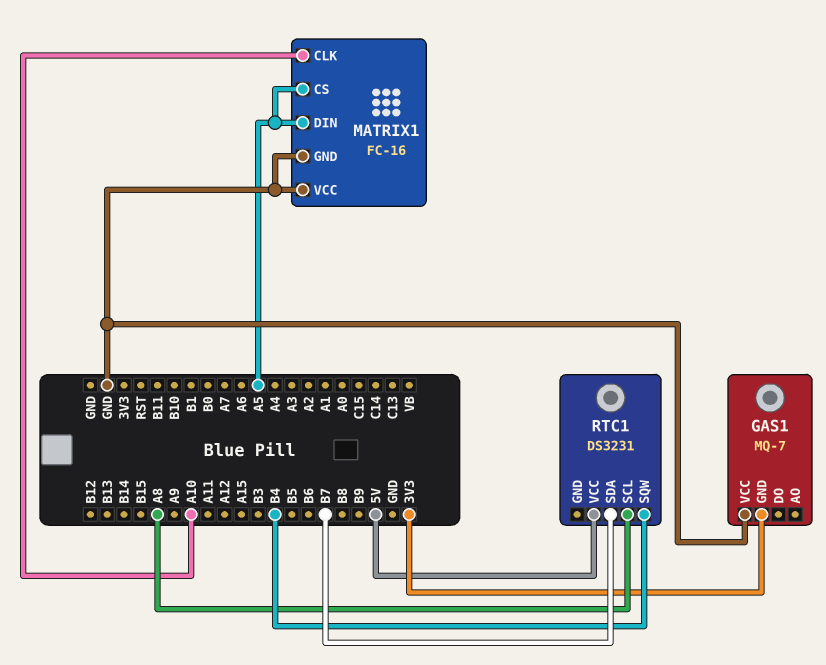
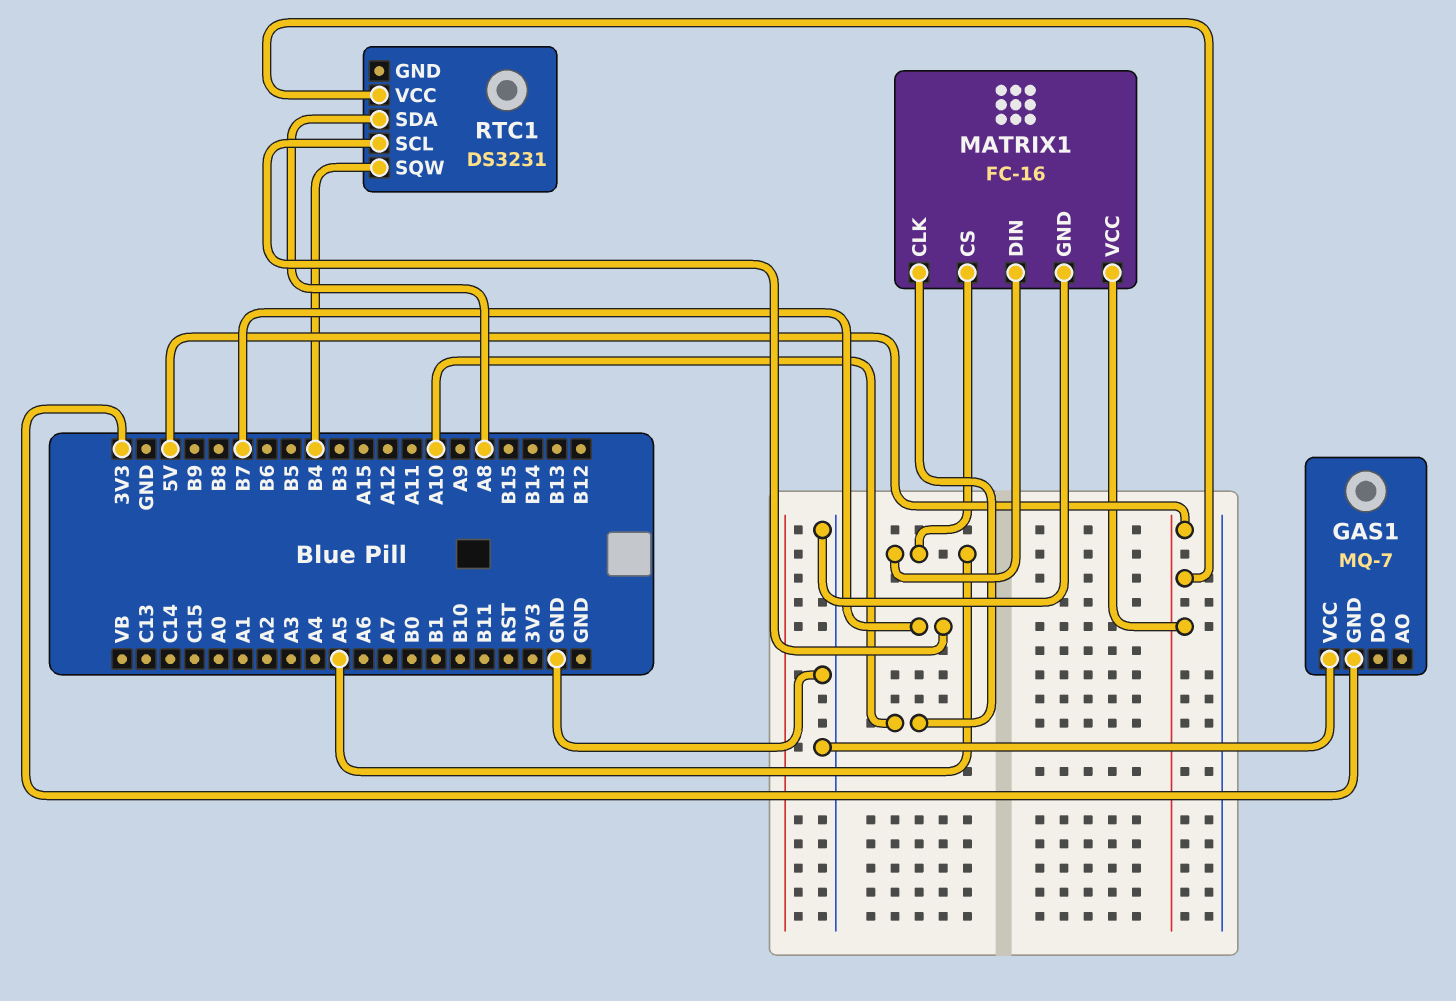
MATRIX1 pin VCC: GND -> 5V
RTC1 pin SCL: A8 -> B7
RTC1 pin SDA: B7 -> A8

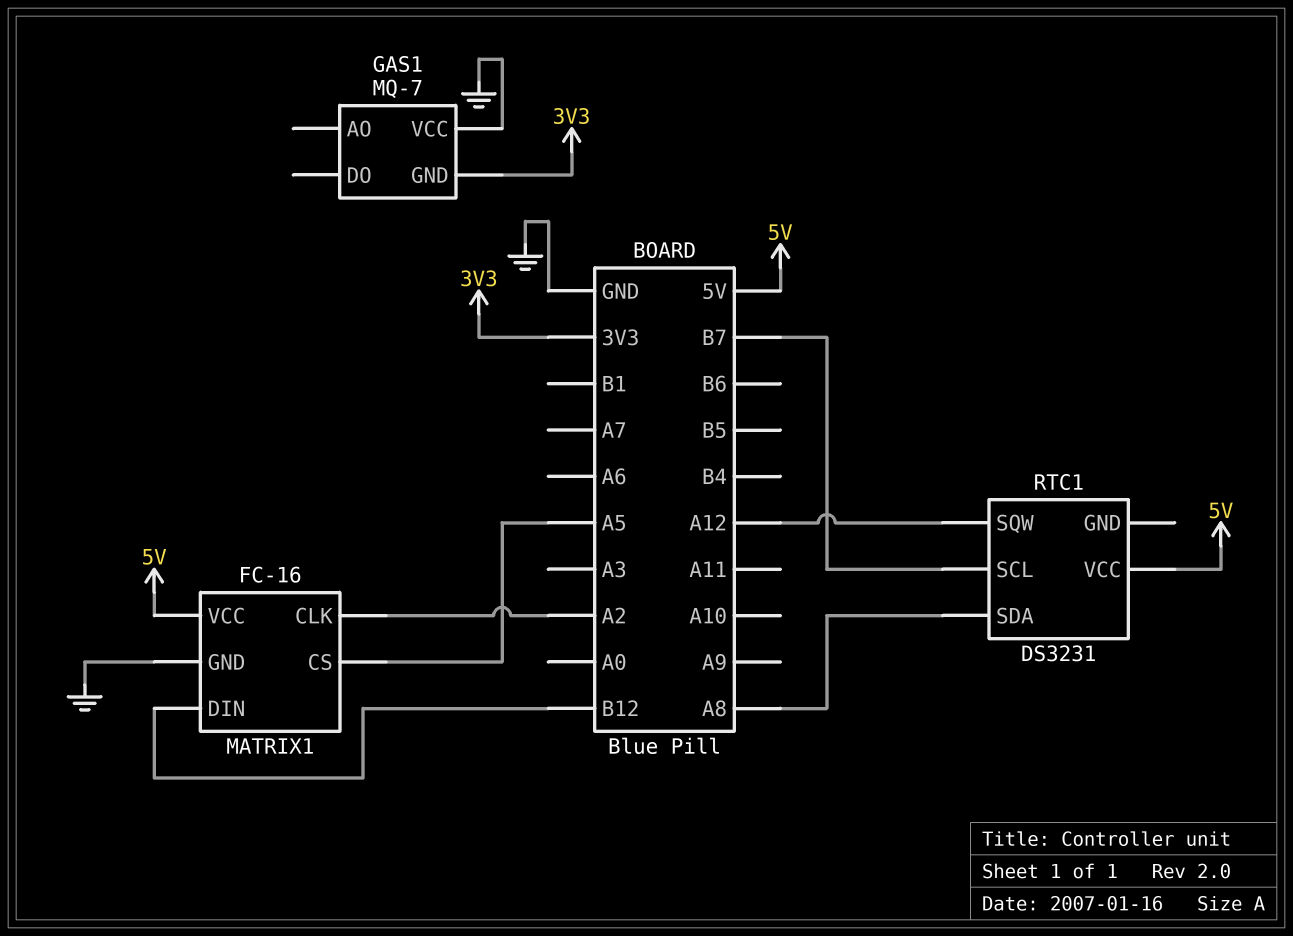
MATRIX1 pin CLK: A10 -> A2
MATRIX1 pin DIN: A5 -> B12
RTC1 pin SQW: B4 -> A12

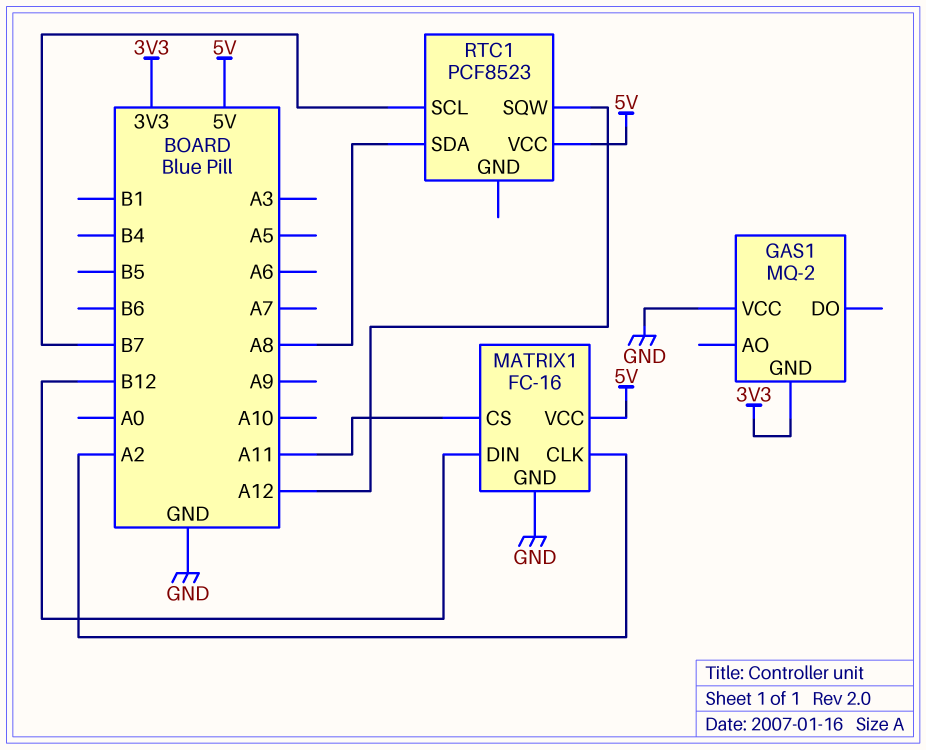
GAS1: MQ-7 -> MQ-2
MATRIX1 pin CS: A5 -> A11
RTC1: DS3231 -> PCF8523

